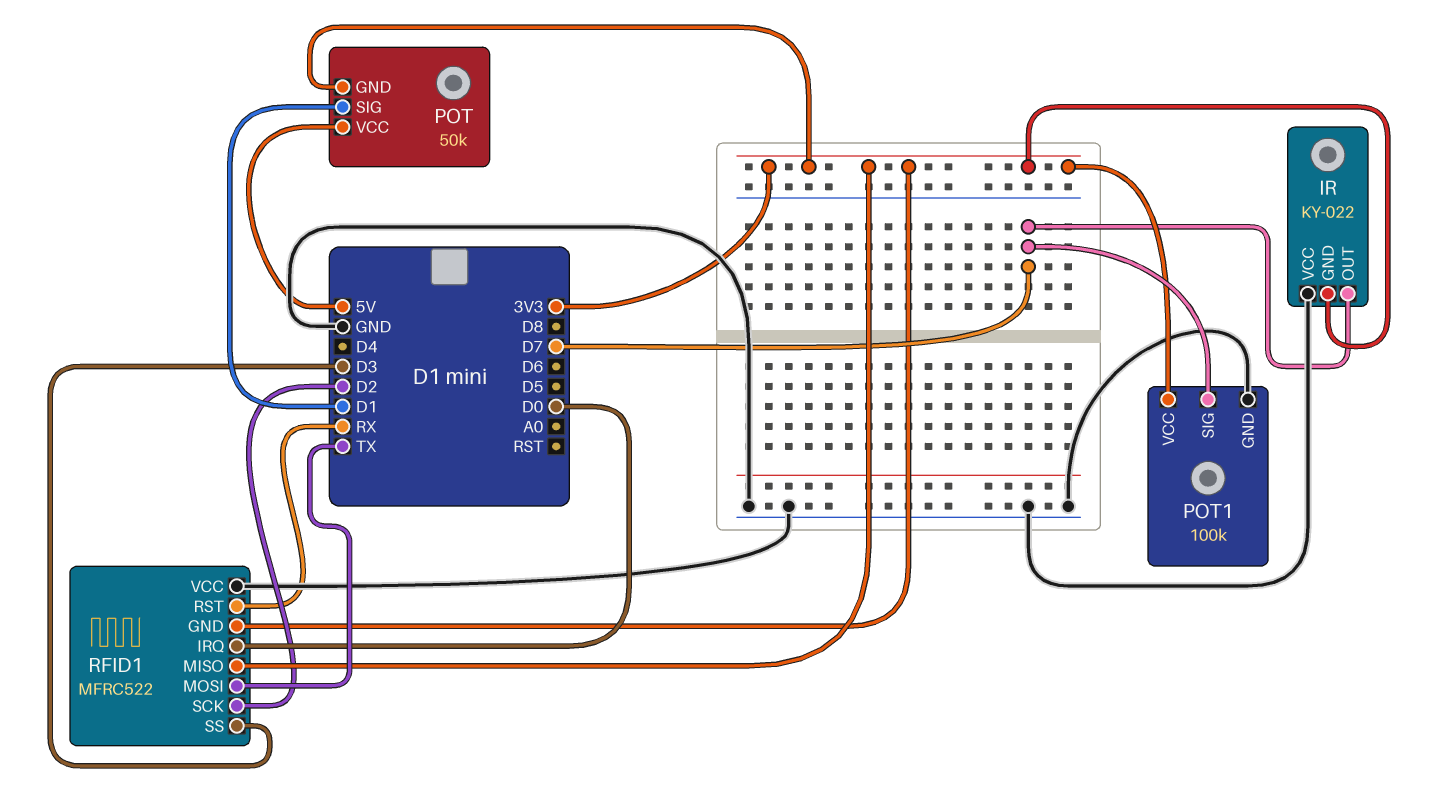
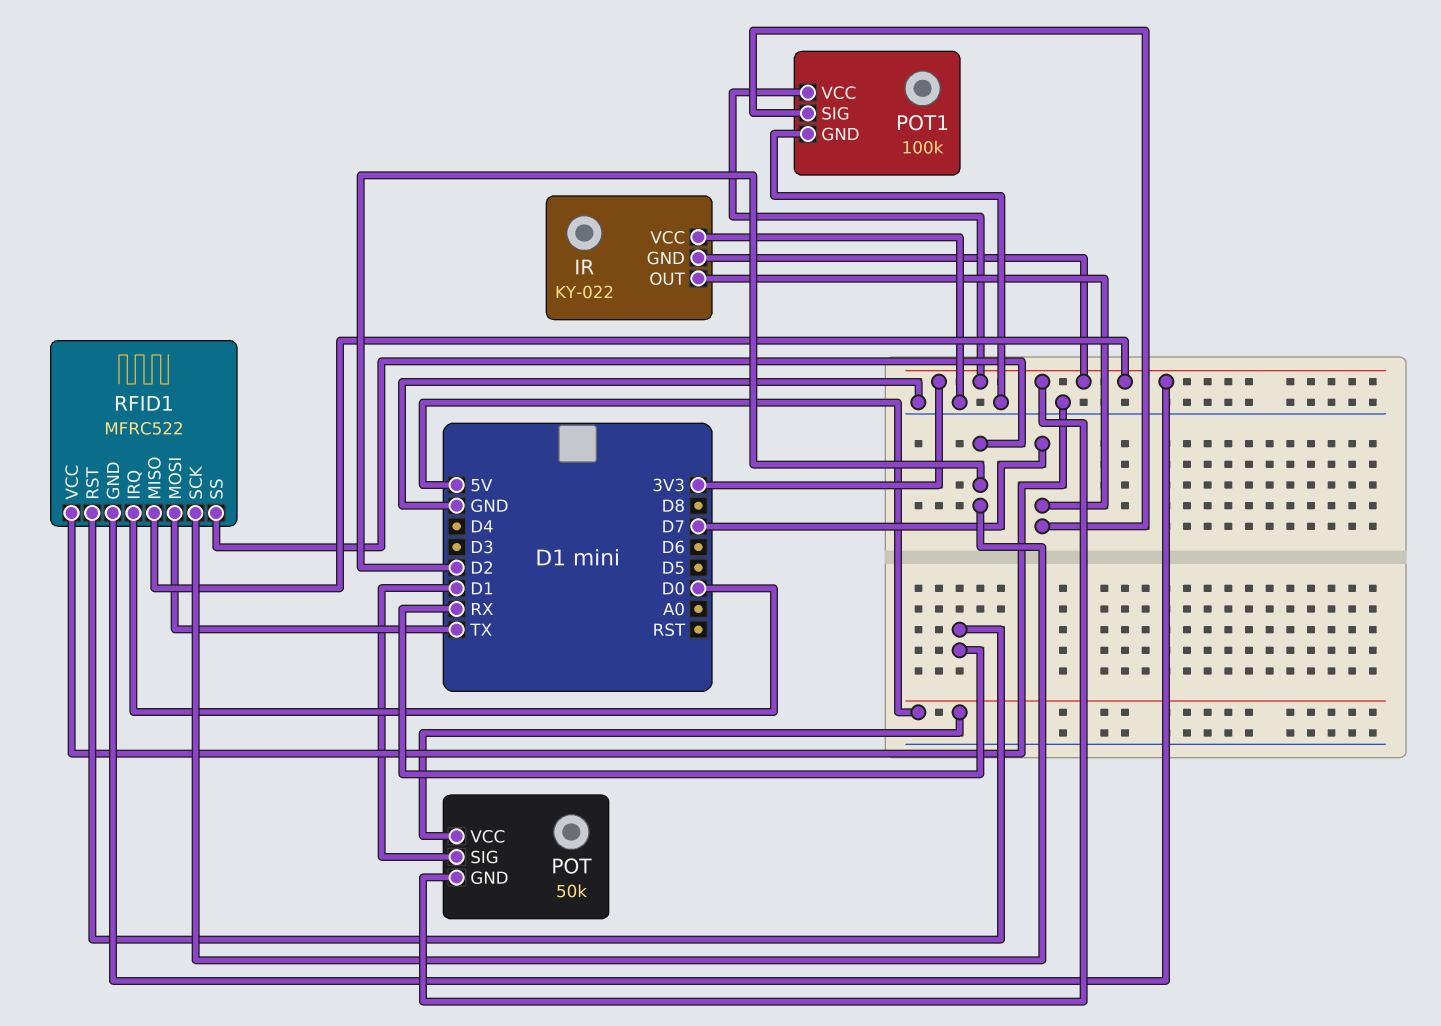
RFID1 pin SS: D3 -> D2

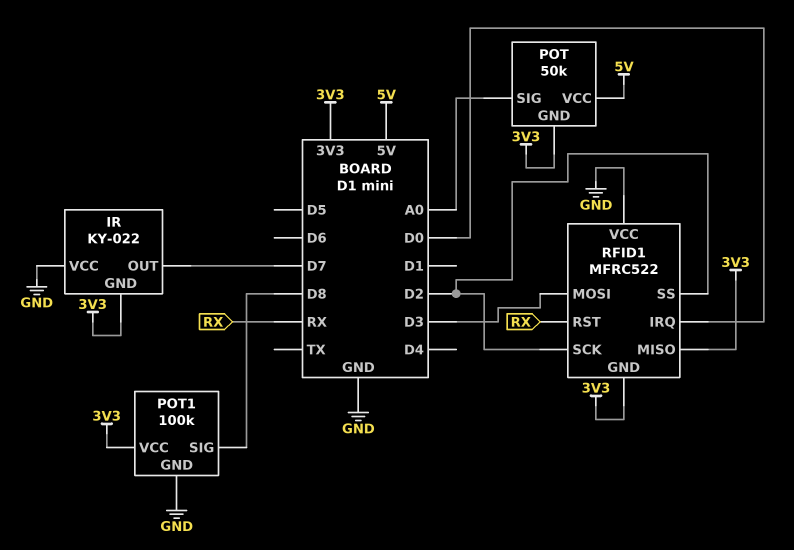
POT pin SIG: D1 -> A0
POT1 pin SIG: D7 -> D8
RFID1 pin MOSI: TX -> D3

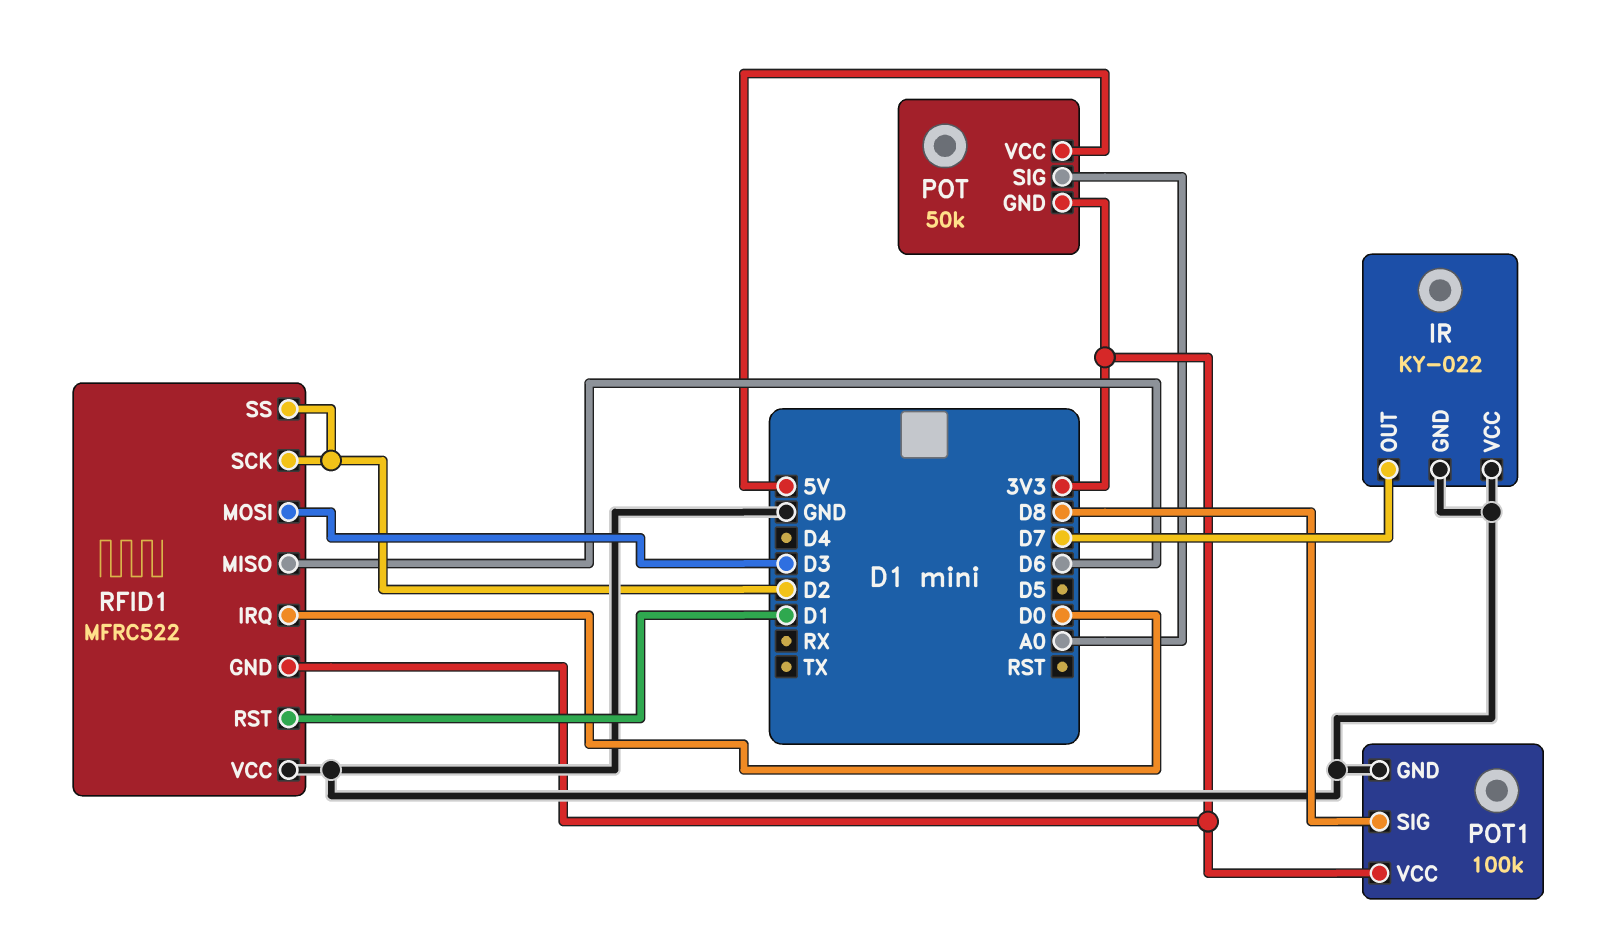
IR pin GND: 3V3 -> GND
RFID1 pin MISO: 3V3 -> D6
RFID1 pin RST: RX -> D1

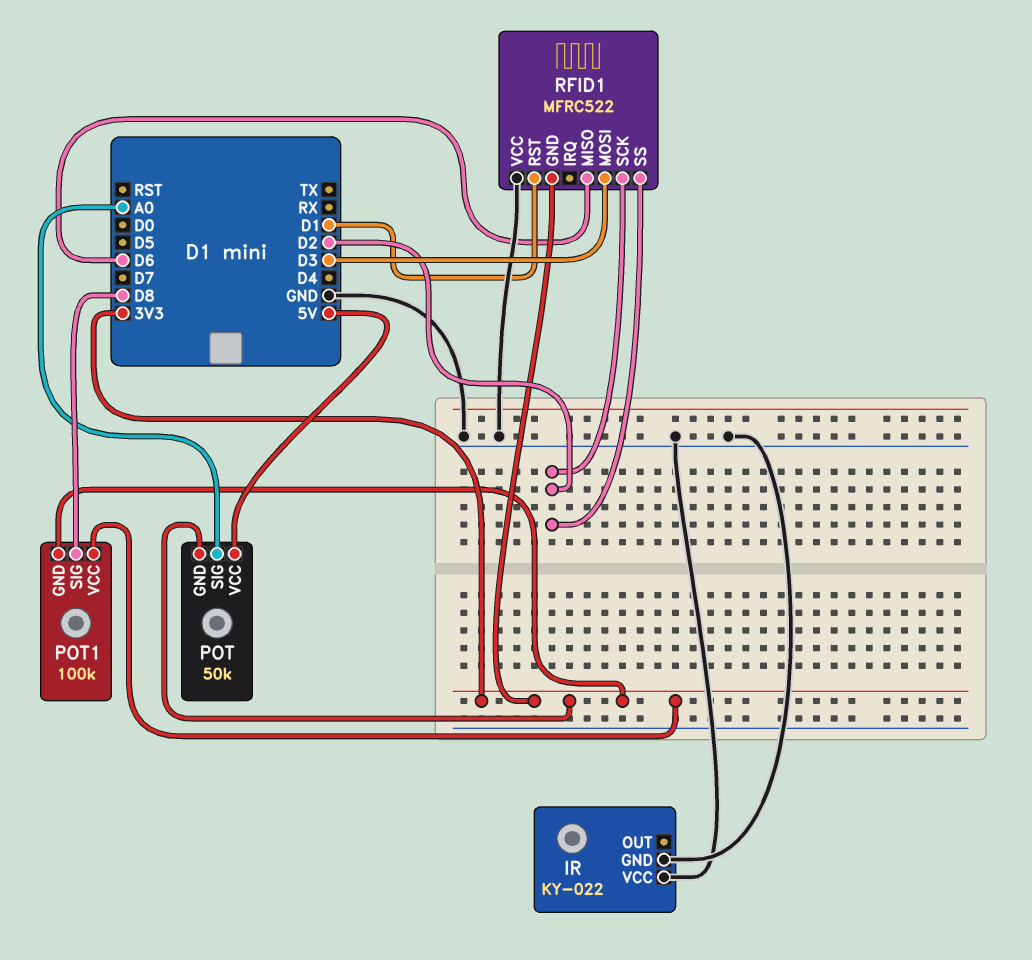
IR pin OUT: D7 -> none
POT1 pin GND: GND -> 3V3
RFID1 pin IRQ: D0 -> none

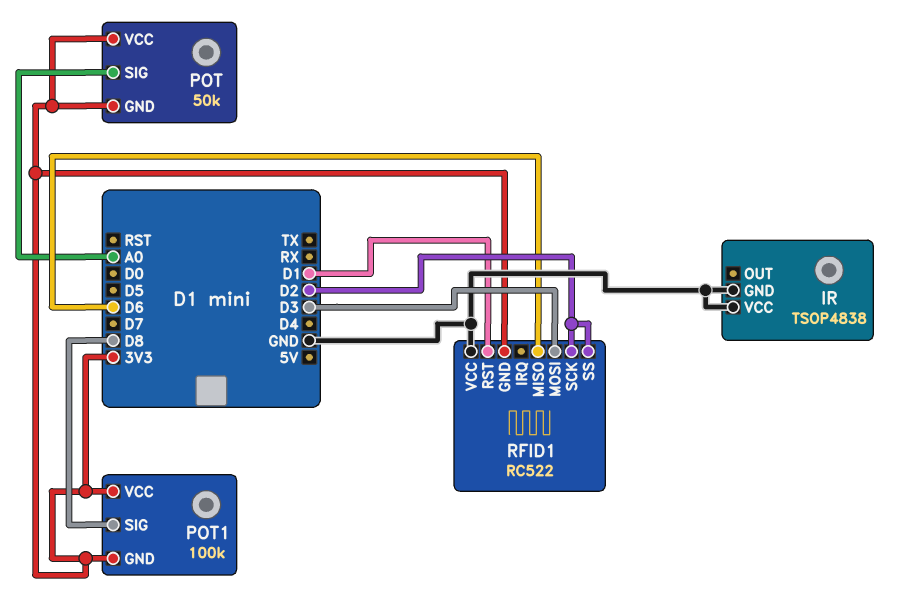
IR: KY-022 -> TSOP4838
POT pin VCC: 5V -> 3V3
RFID1: MFRC522 -> RC522

